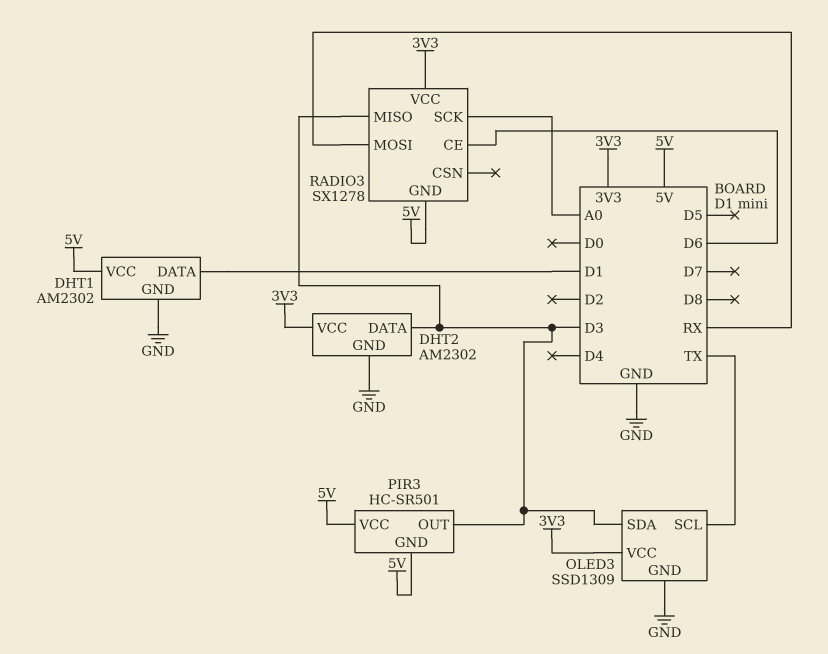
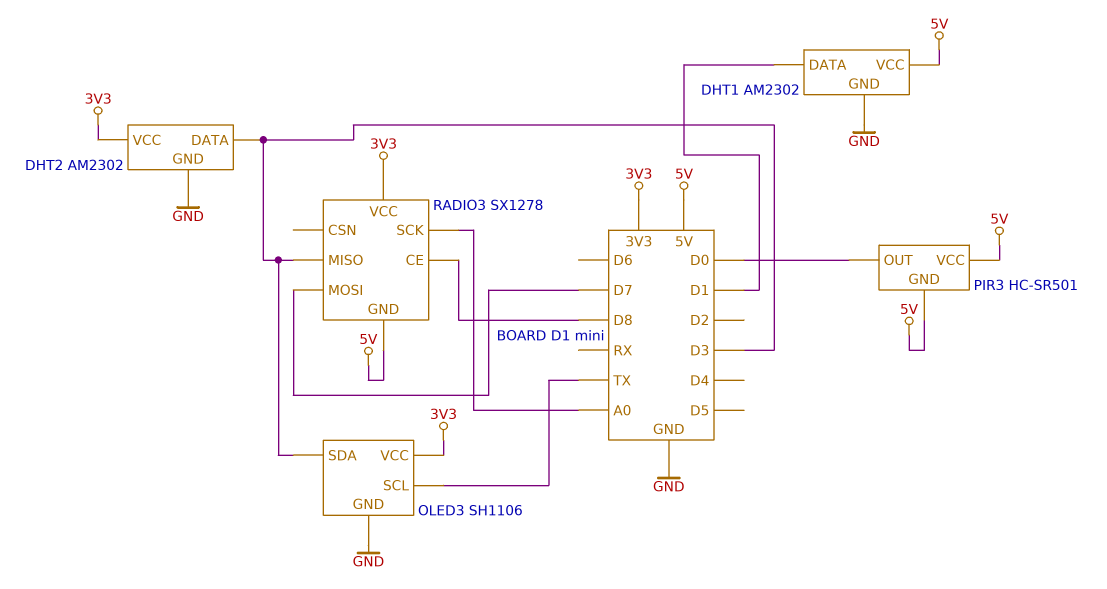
OLED3: SSD1309 -> SH1106
PIR3 pin OUT: D3 -> D0
RADIO3 pin CE: D6 -> D8
RADIO3 pin MOSI: RX -> D7

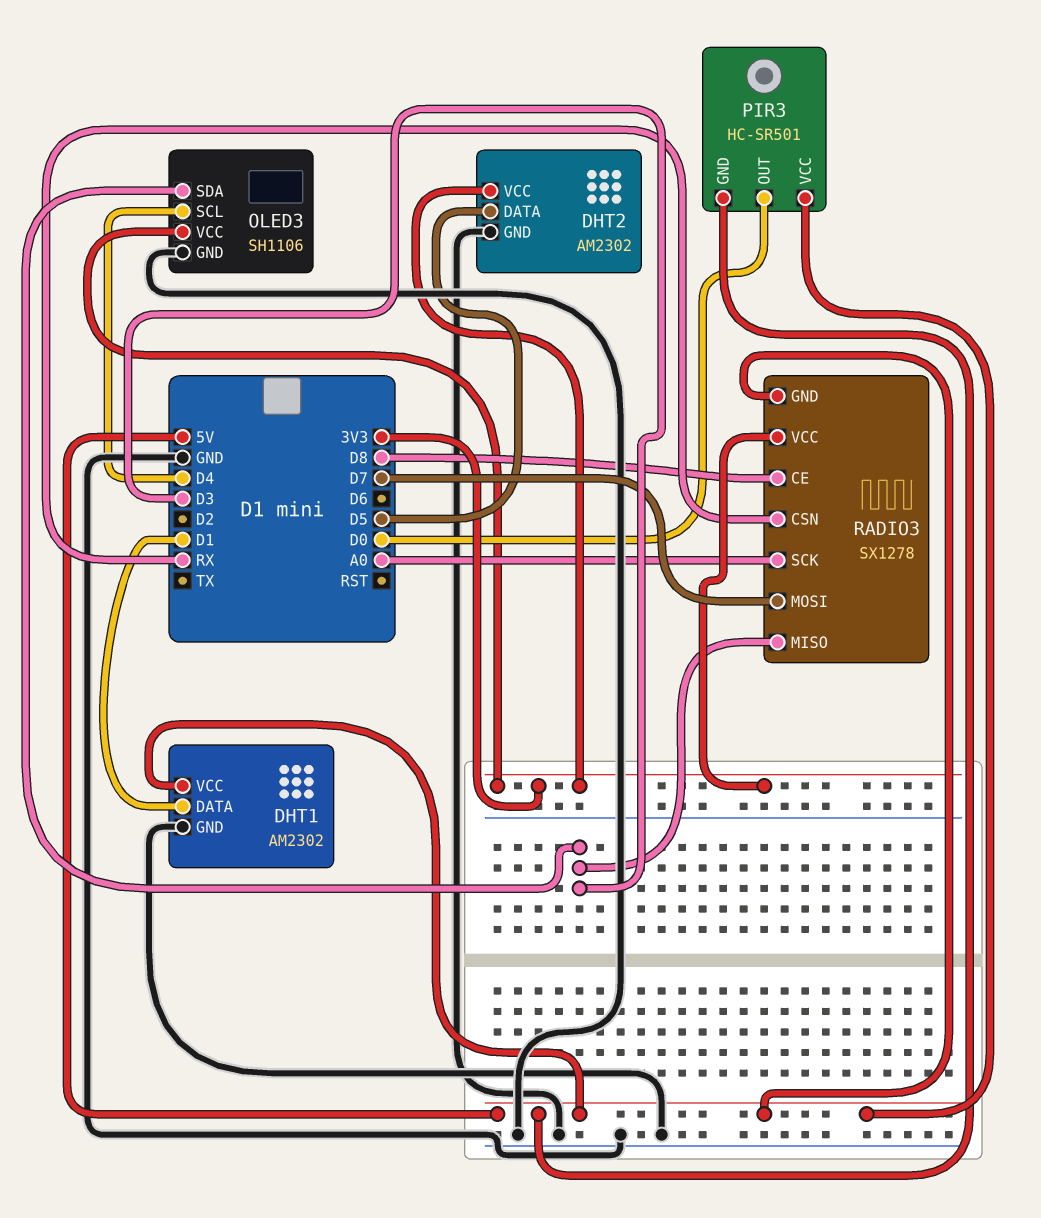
DHT2 pin DATA: D3 -> D5
OLED3 pin SCL: TX -> D4
RADIO3 pin CSN: none -> RX

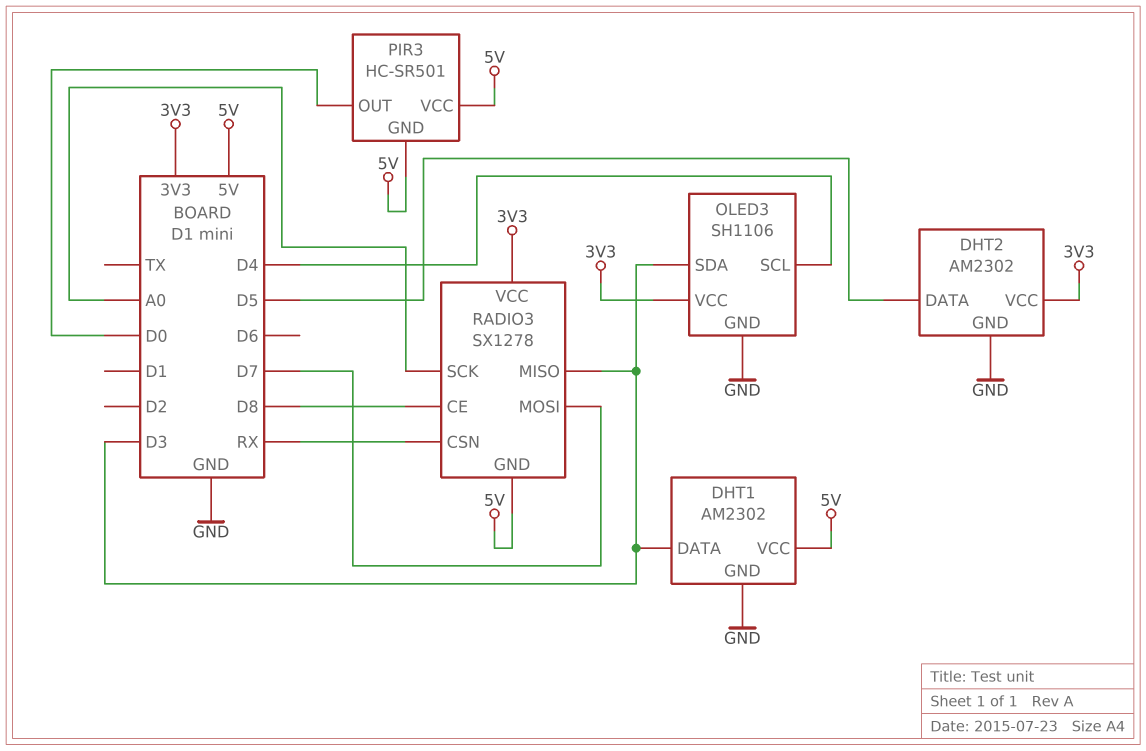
DHT1 pin DATA: D1 -> D3

